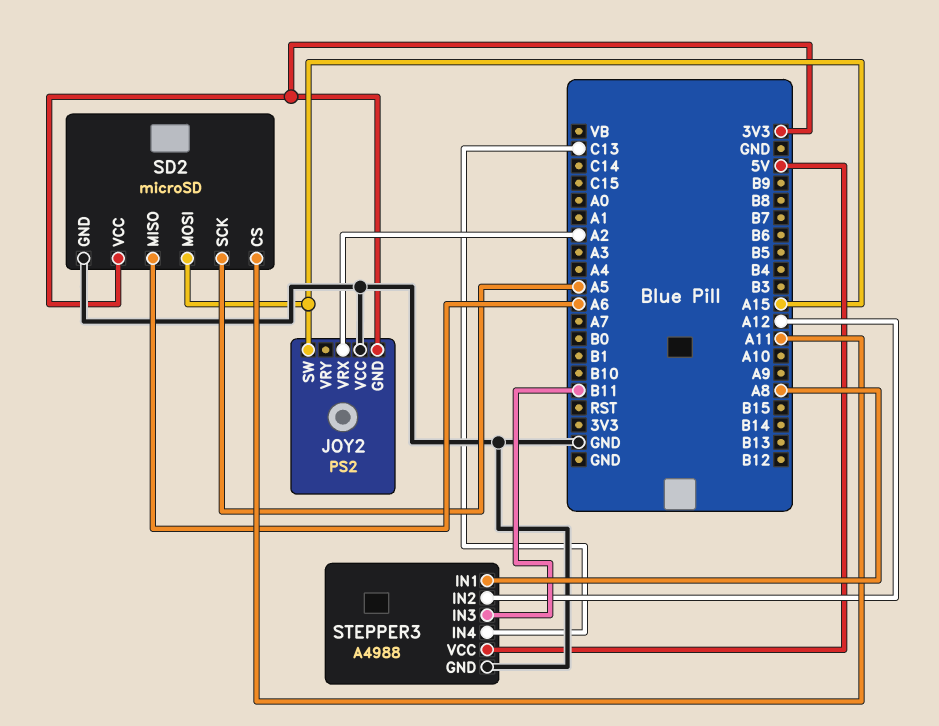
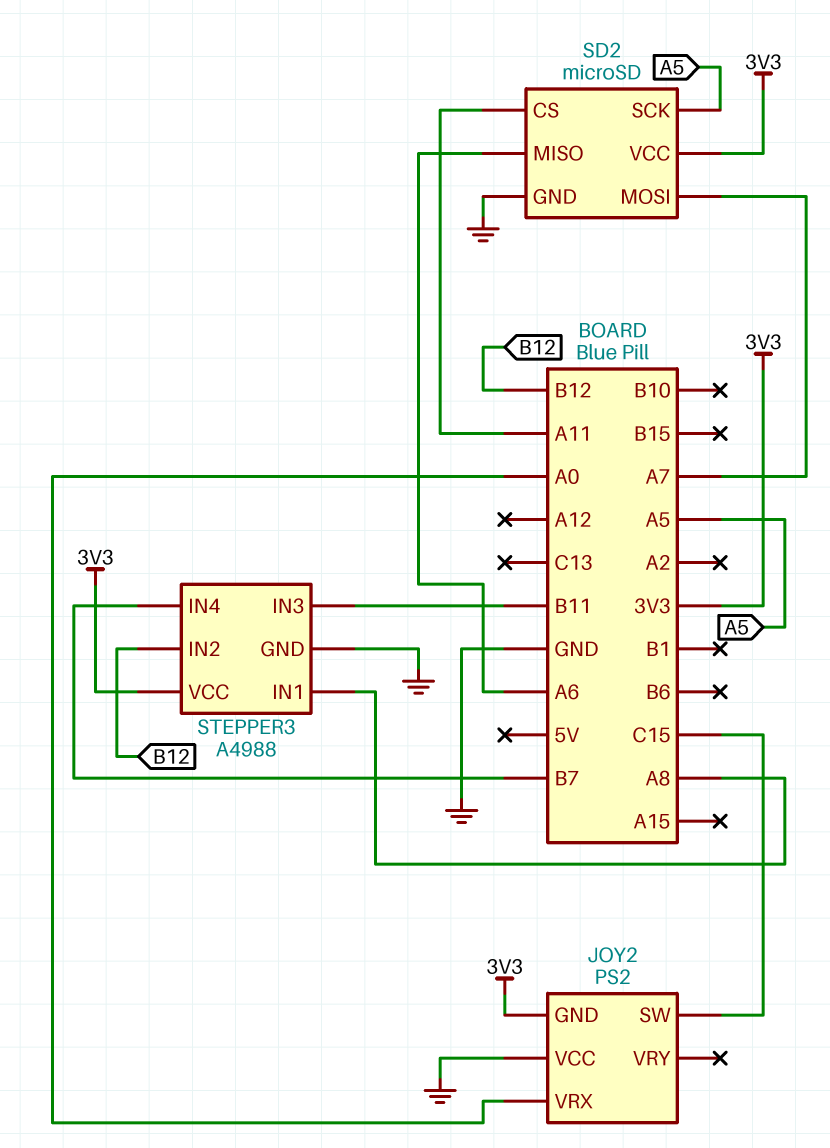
JOY2 pin SW: A15 -> C15
JOY2 pin VRX: A2 -> A0
SD2 pin MOSI: A15 -> A7
STEPPER3 pin IN2: A12 -> B12
STEPPER3 pin IN4: C13 -> B7
STEPPER3 pin VCC: 5V -> 3V3

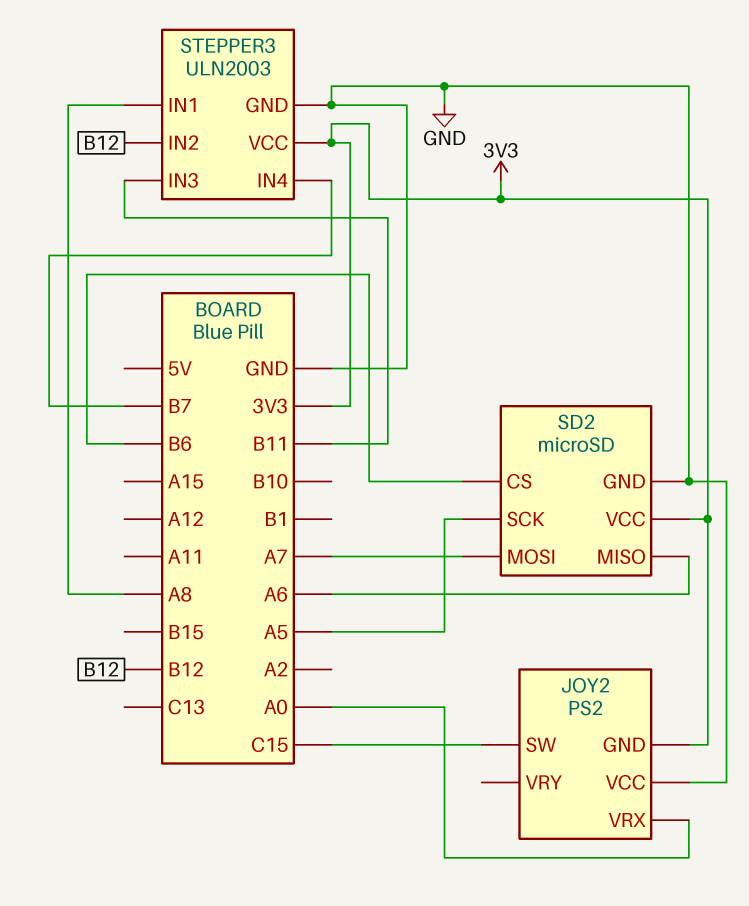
SD2 pin CS: A11 -> B6
STEPPER3: A4988 -> ULN2003

